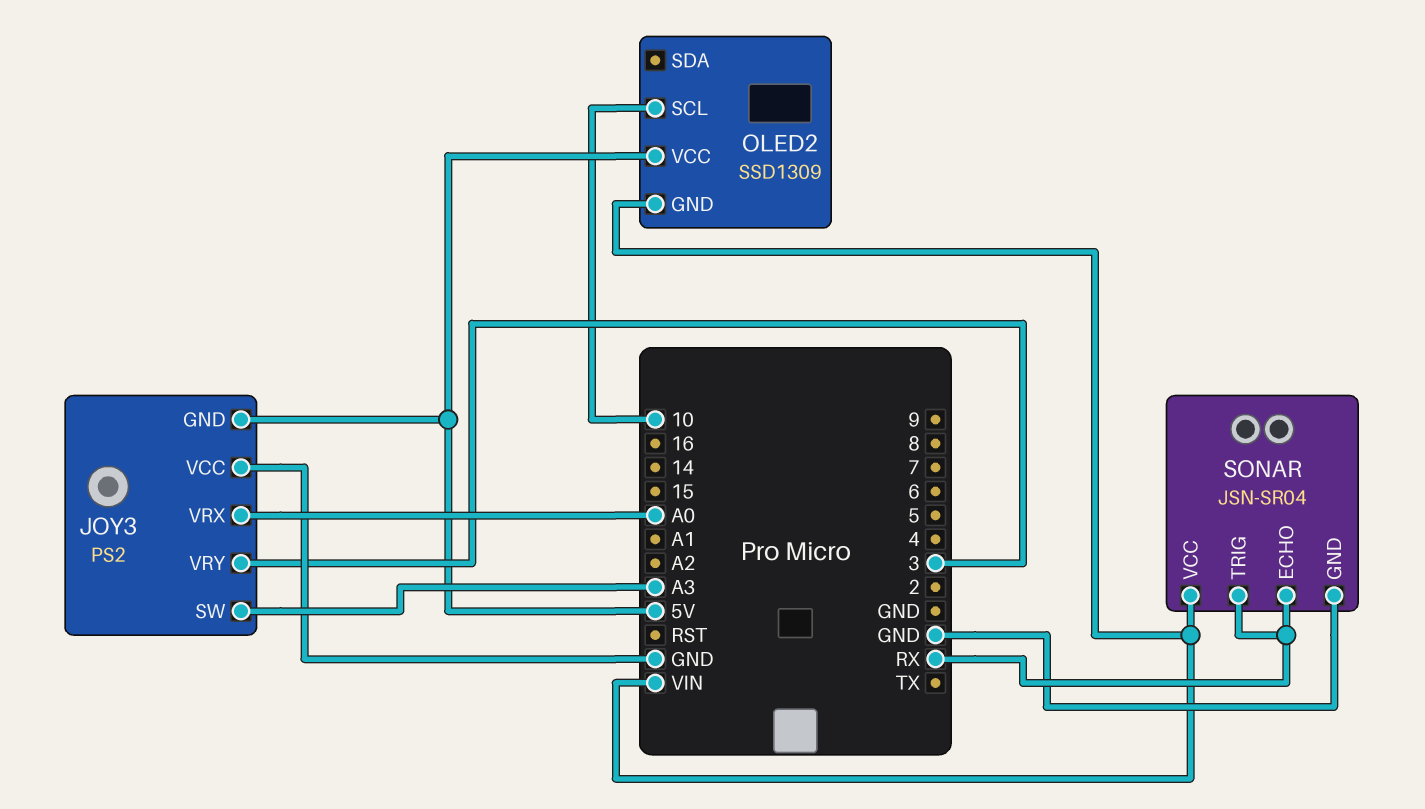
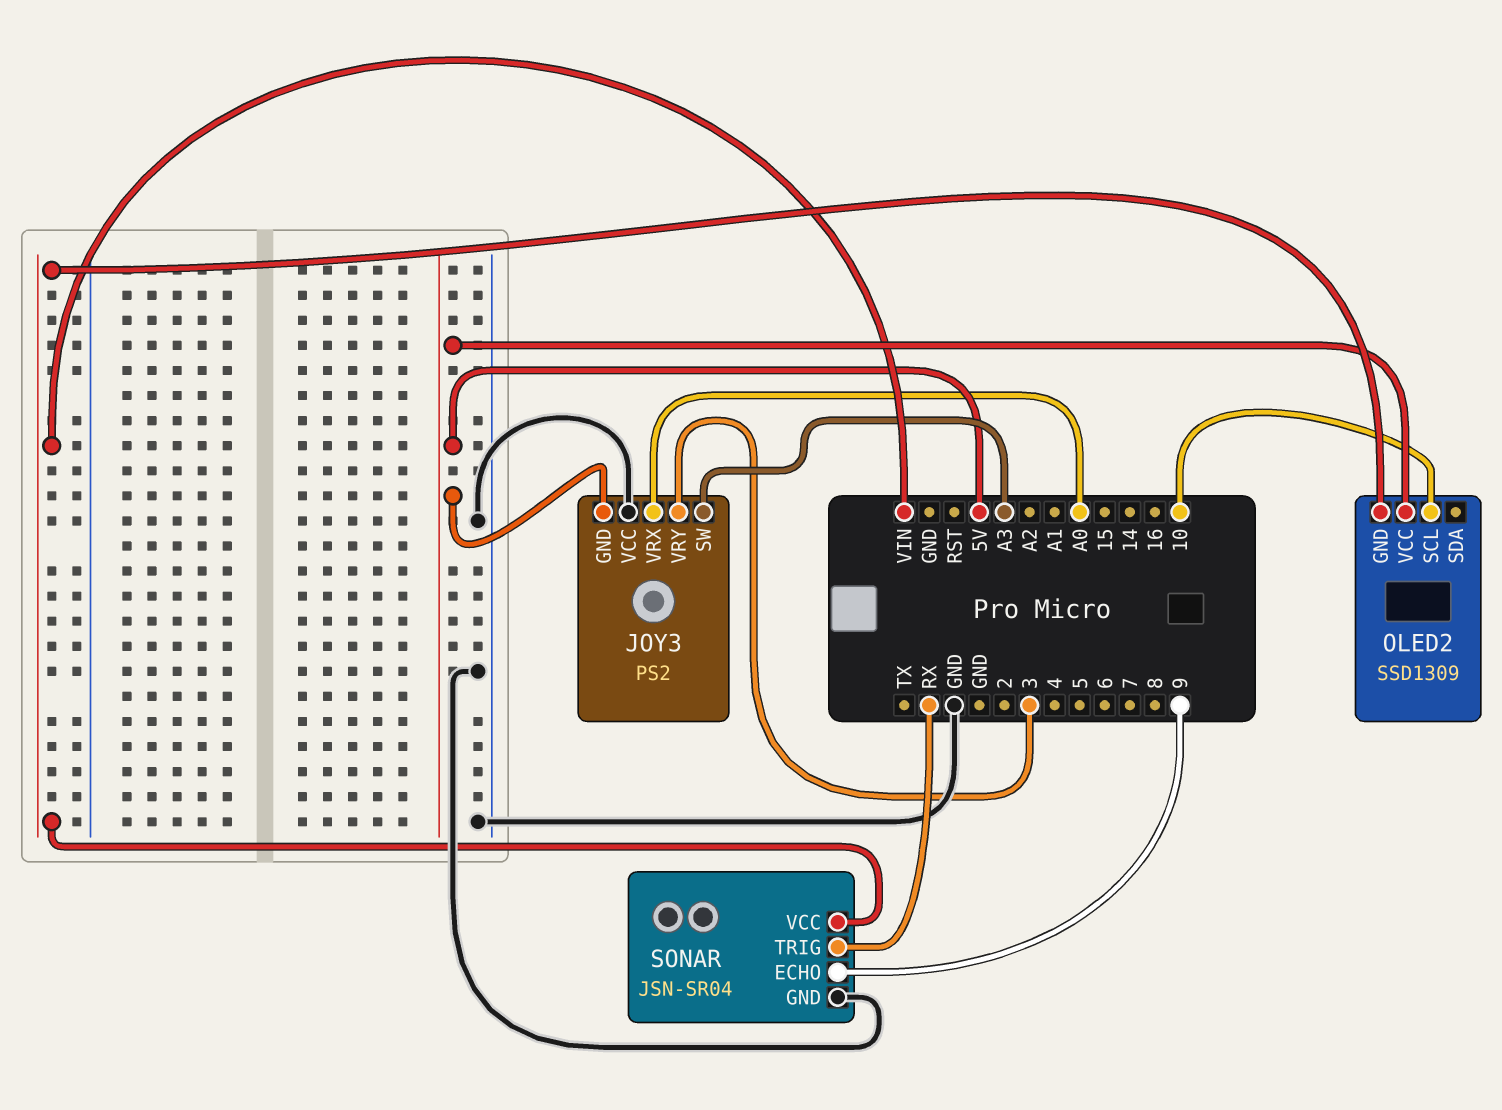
SONAR pin ECHO: RX -> 9

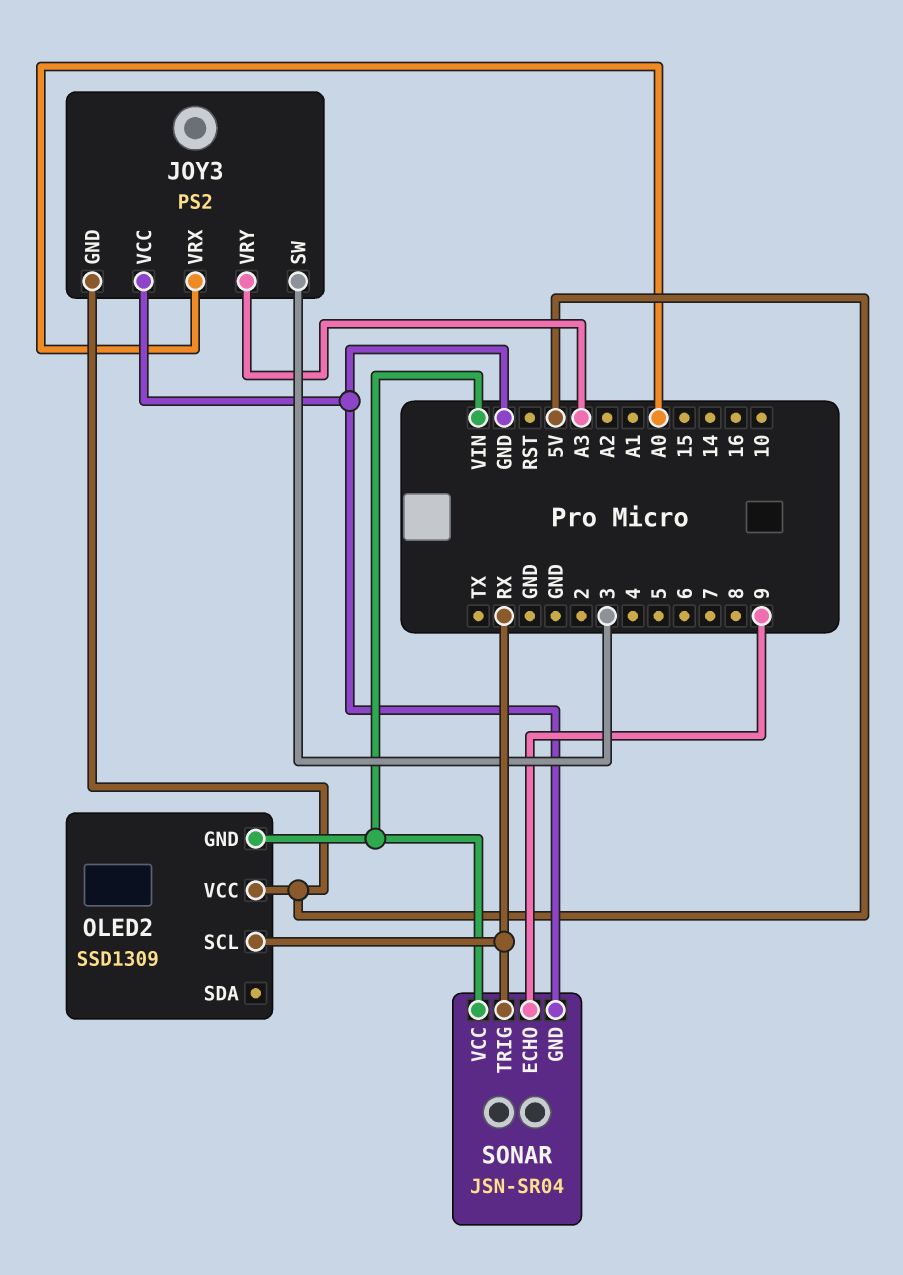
JOY3 pin SW: A3 -> 3
JOY3 pin VRY: 3 -> A3
OLED2 pin SCL: 10 -> RX

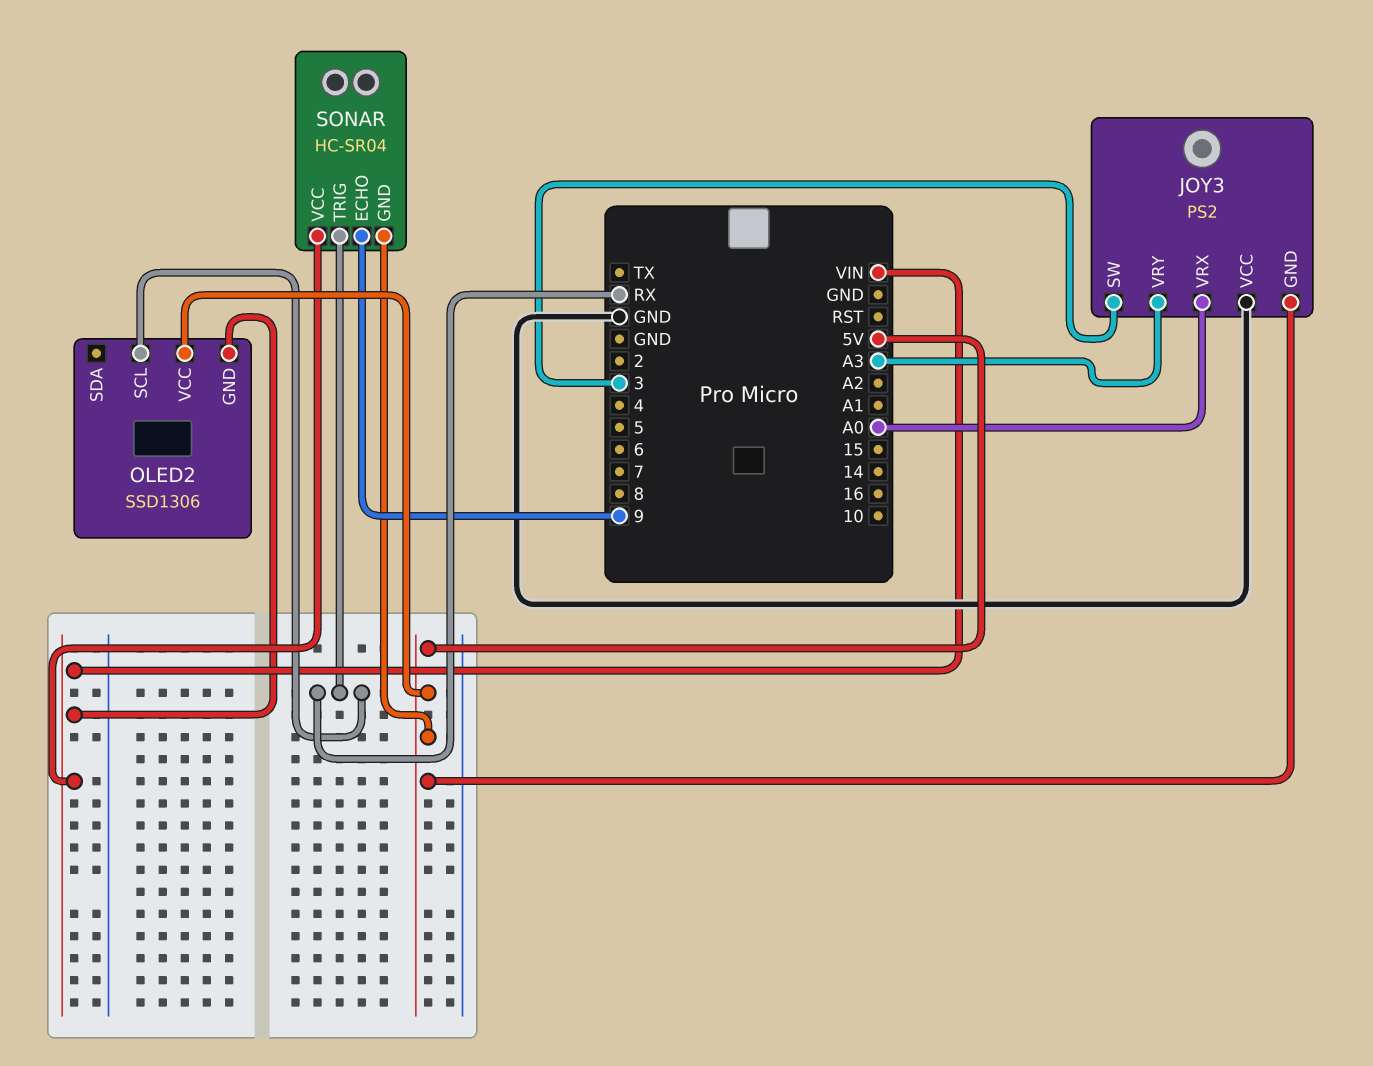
OLED2: SSD1309 -> SSD1306
SONAR: JSN-SR04 -> HC-SR04
SONAR pin GND: GND -> 5V

